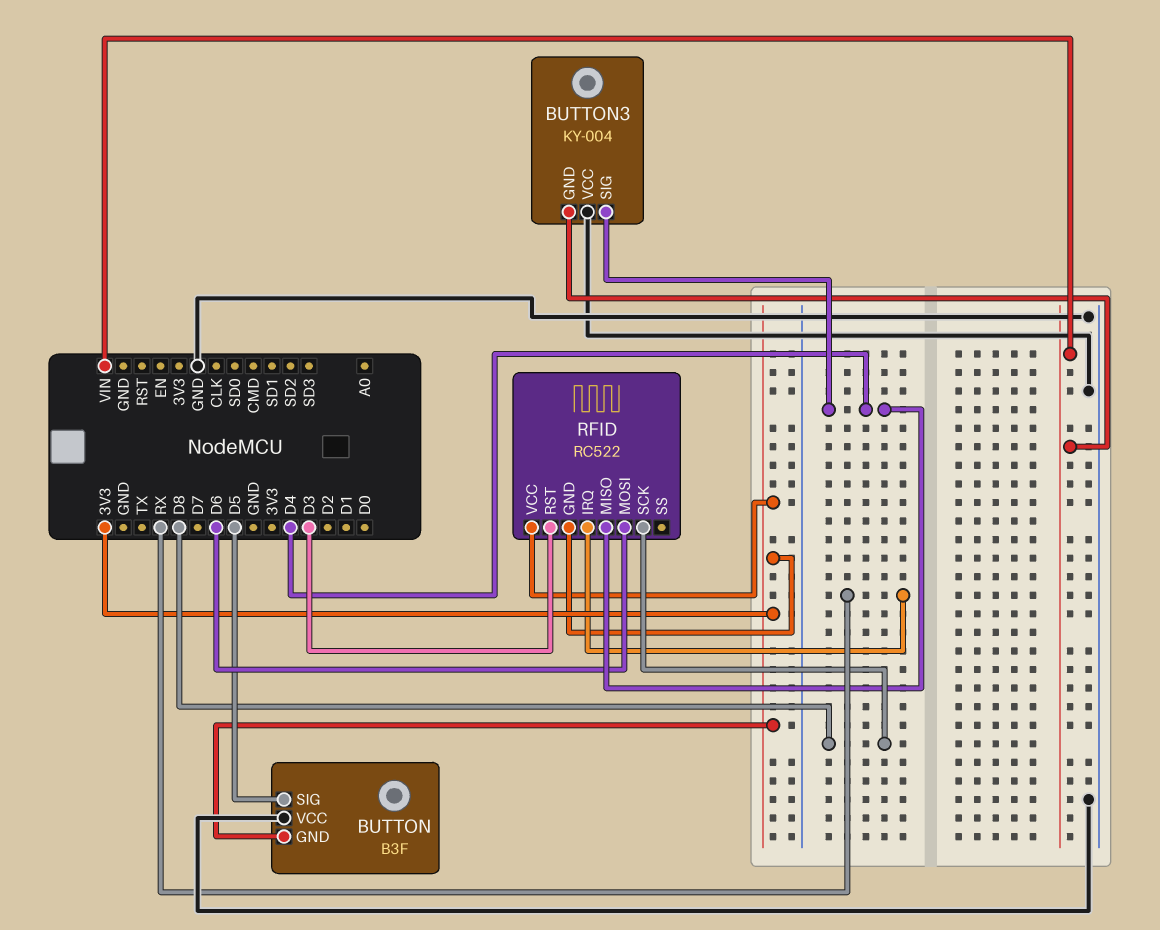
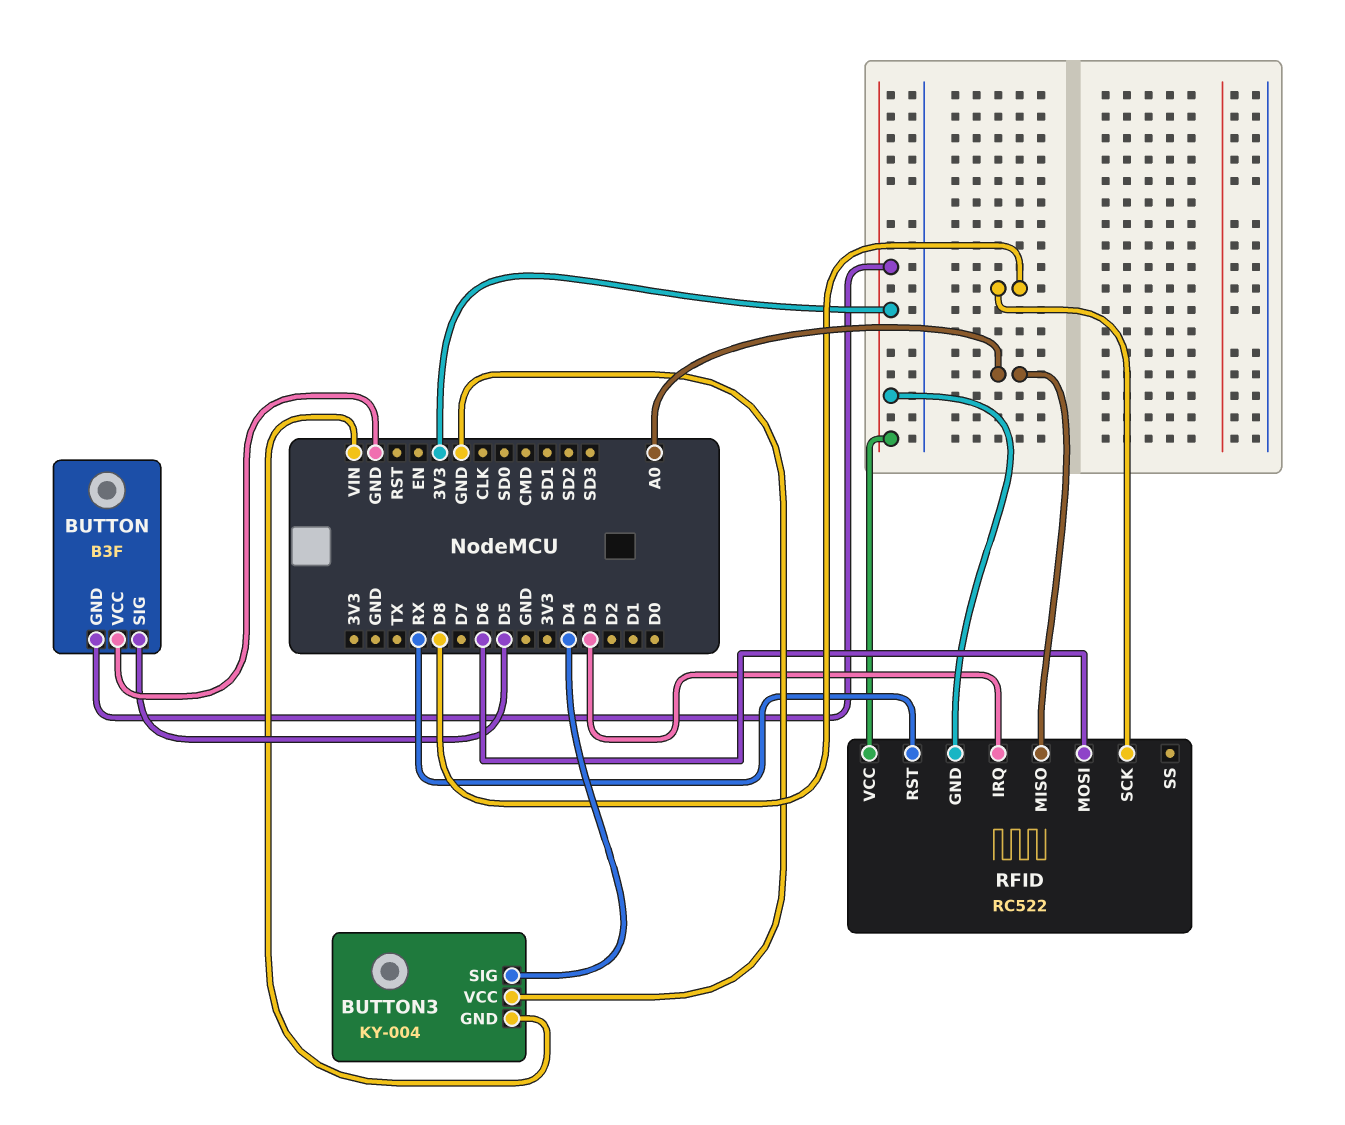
RFID pin IRQ: RX -> D3
RFID pin MISO: D4 -> A0
RFID pin RST: D3 -> RX

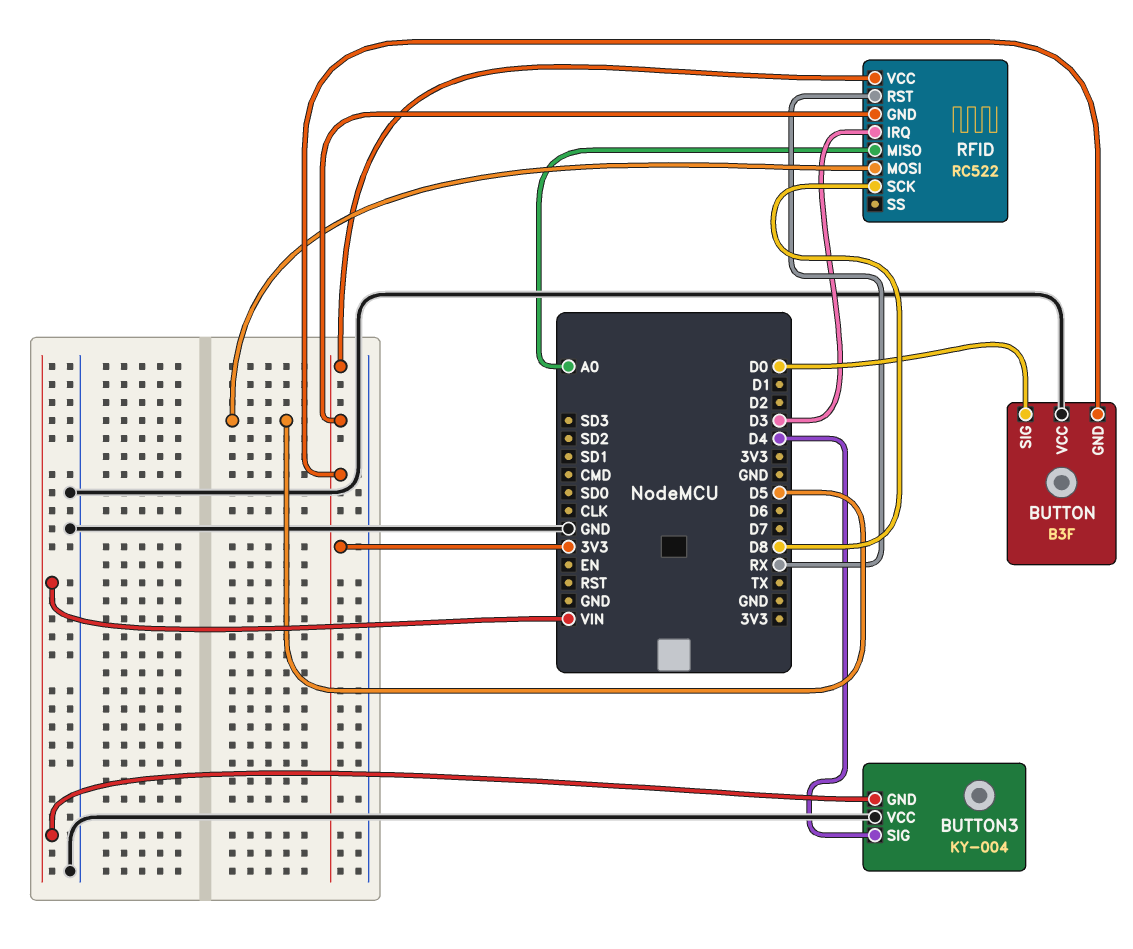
BUTTON pin SIG: D5 -> D0
RFID pin MOSI: D6 -> D5

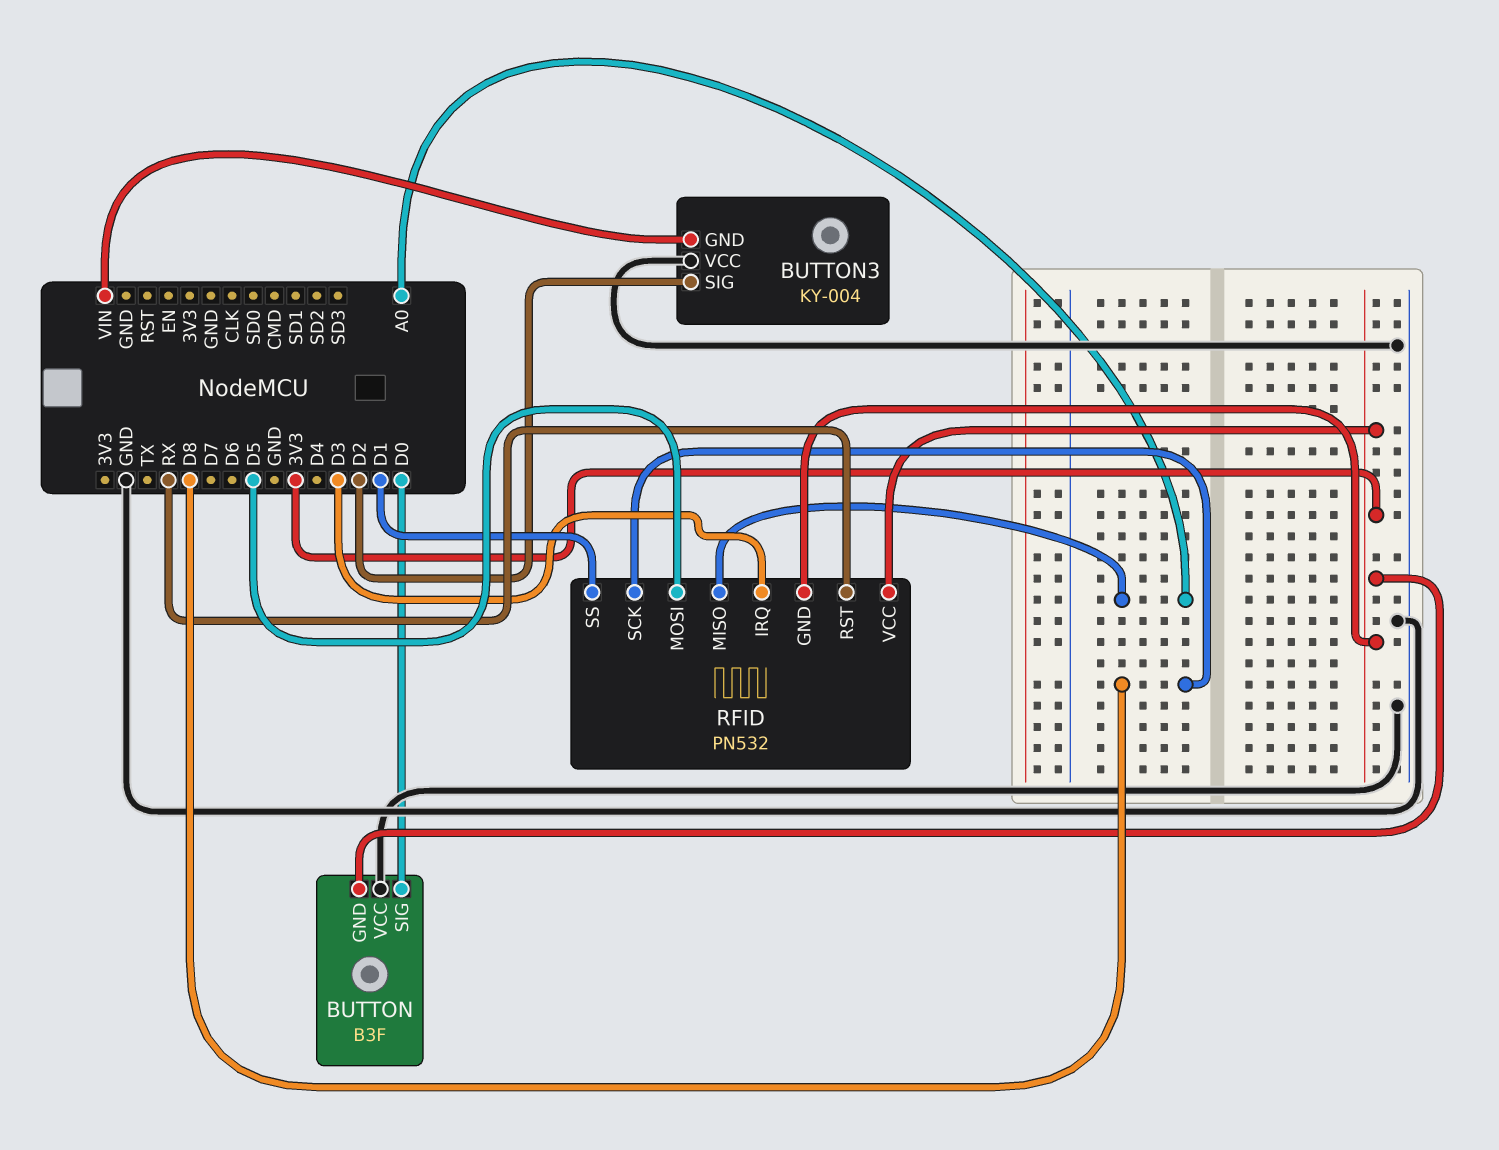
BUTTON3 pin SIG: D4 -> D2
RFID: RC522 -> PN532
RFID pin SS: none -> D1

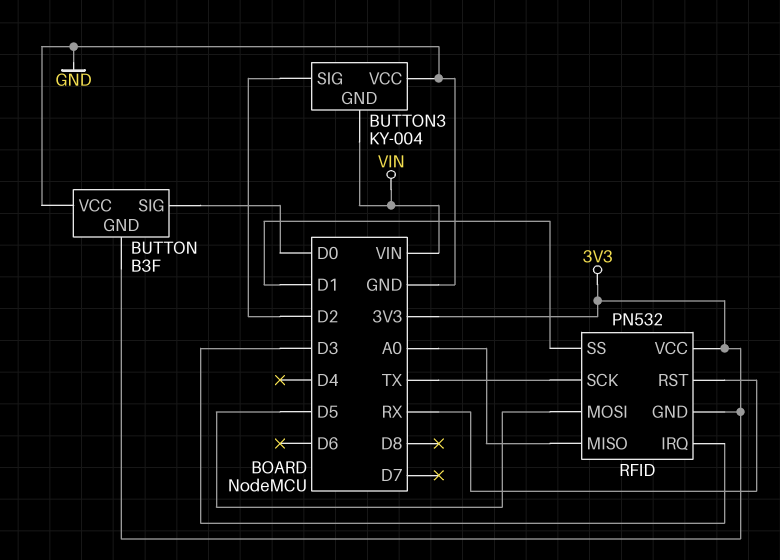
RFID pin SCK: D8 -> TX

